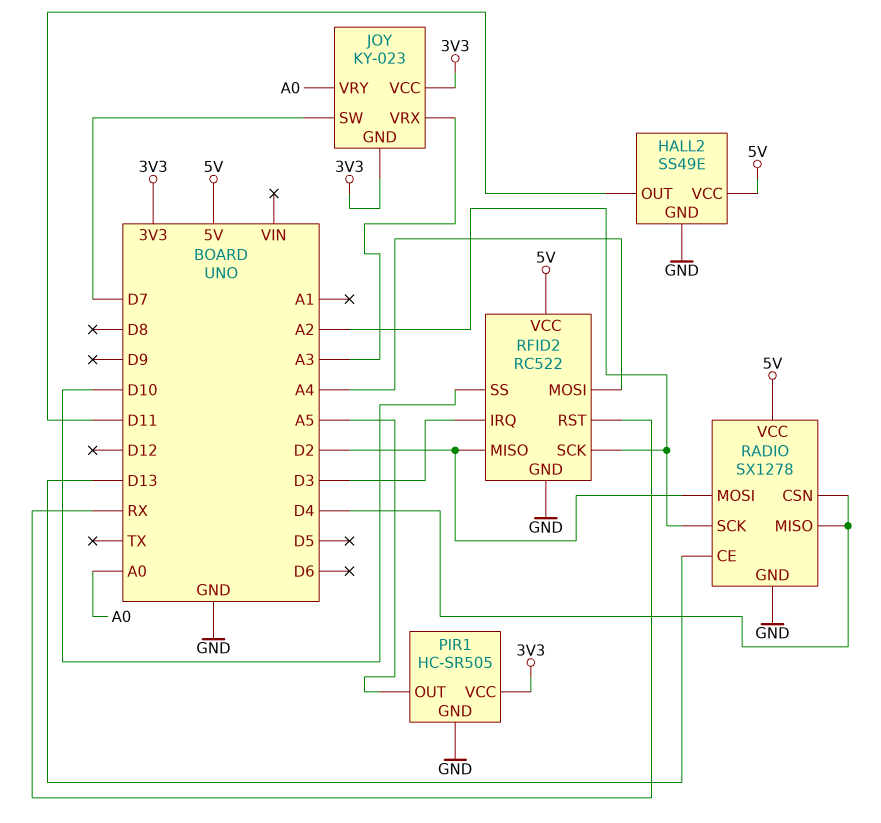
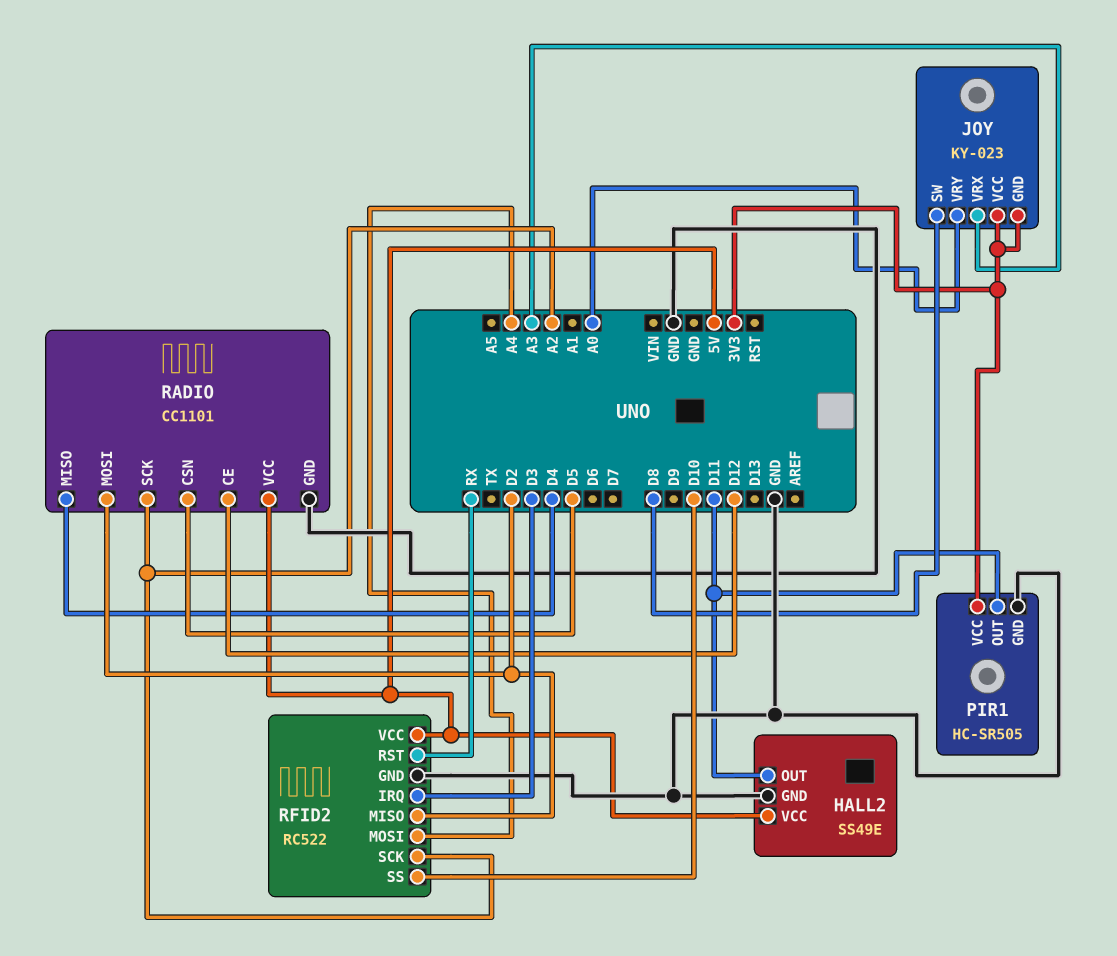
JOY pin SW: D7 -> D8
PIR1 pin OUT: A5 -> D11
RADIO: SX1278 -> CC1101
RADIO pin CE: D13 -> D12
RADIO pin CSN: D4 -> D5

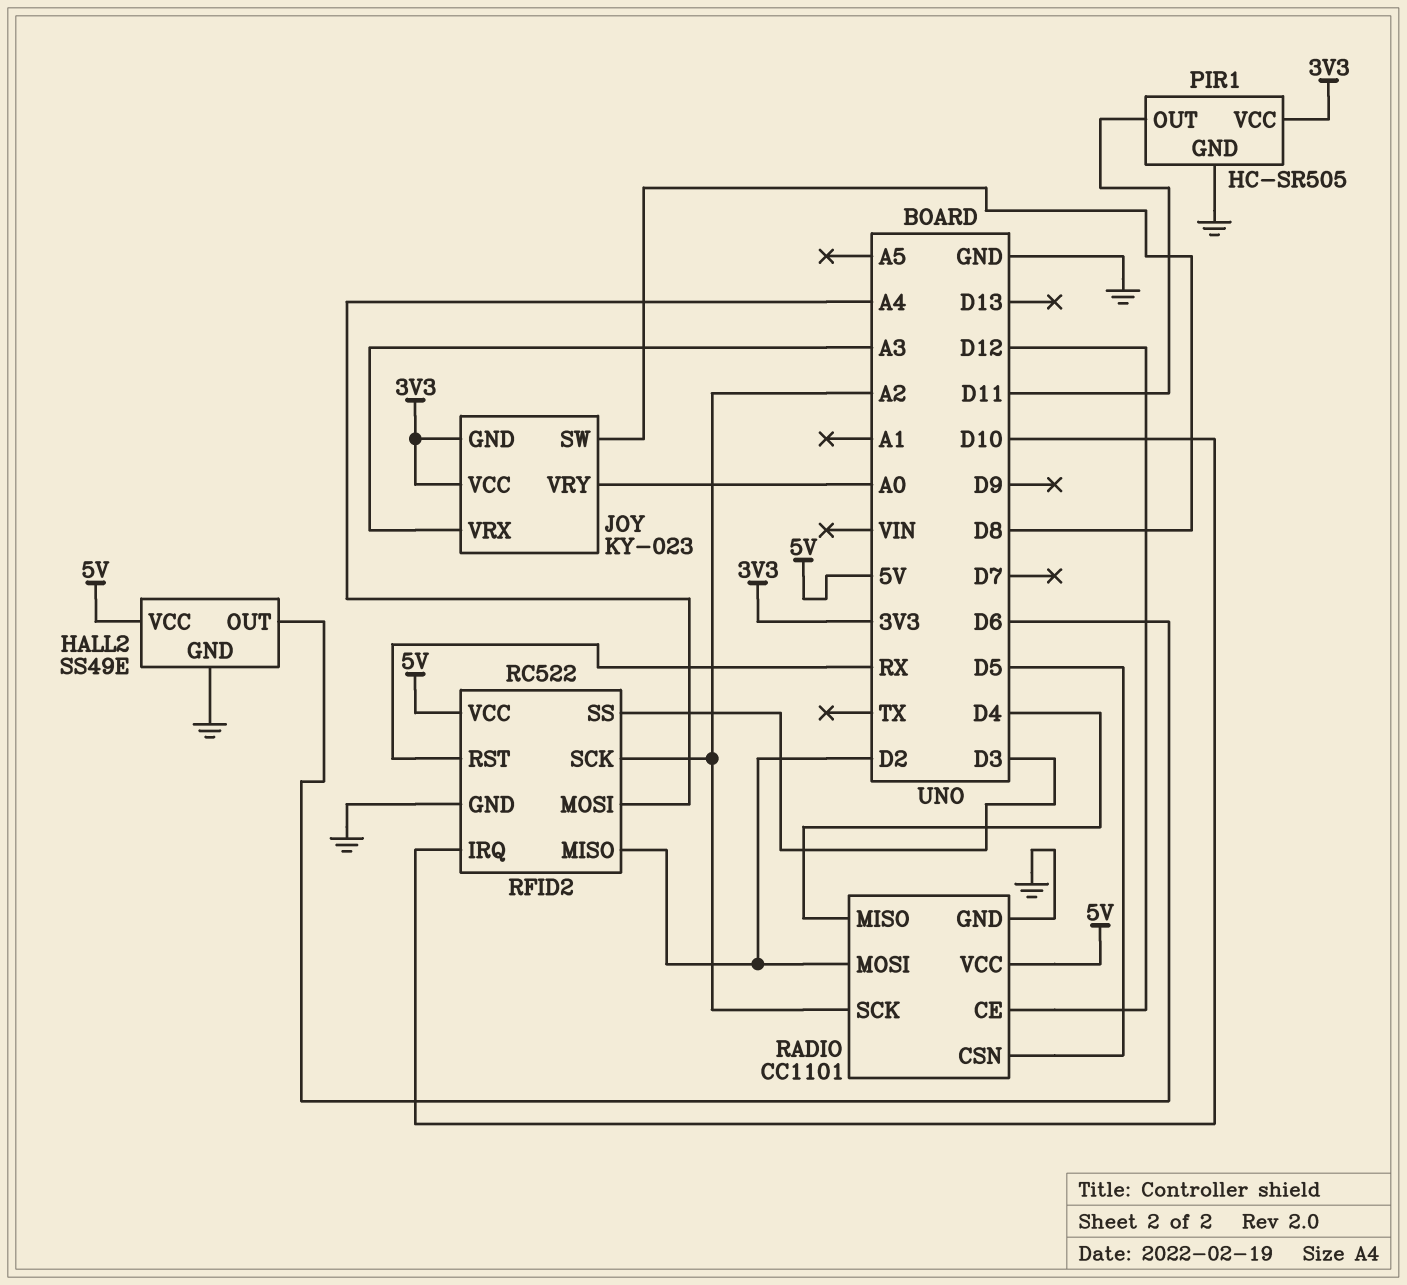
HALL2 pin OUT: D11 -> D6
RFID2 pin IRQ: D3 -> D10
RFID2 pin SS: D10 -> D3

